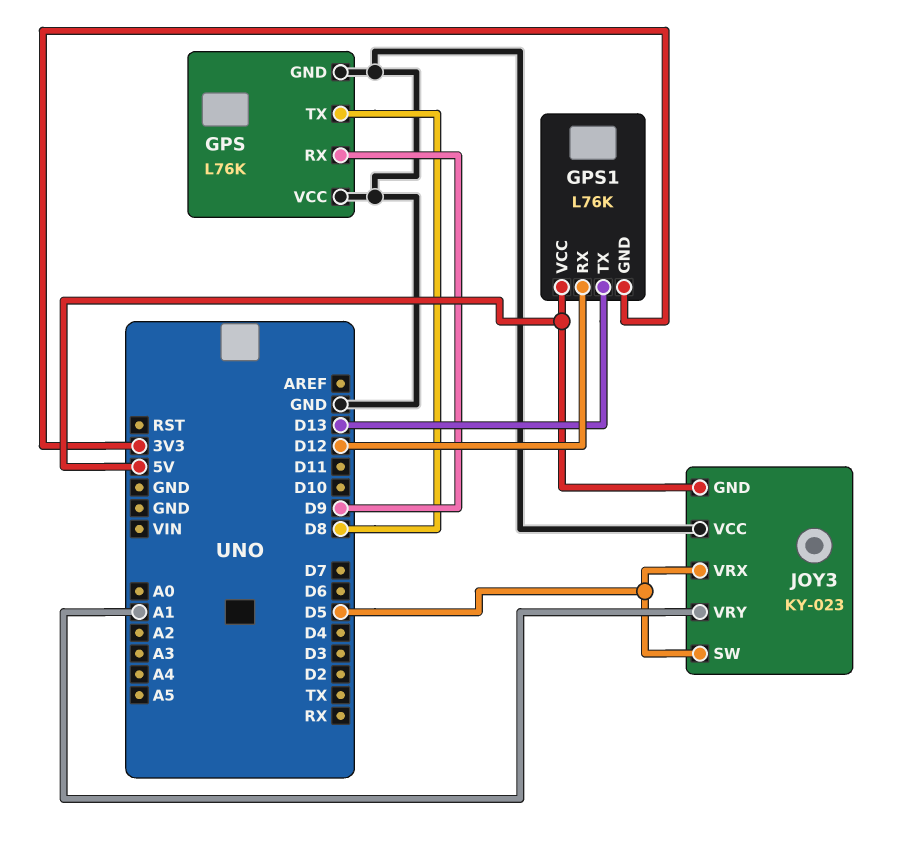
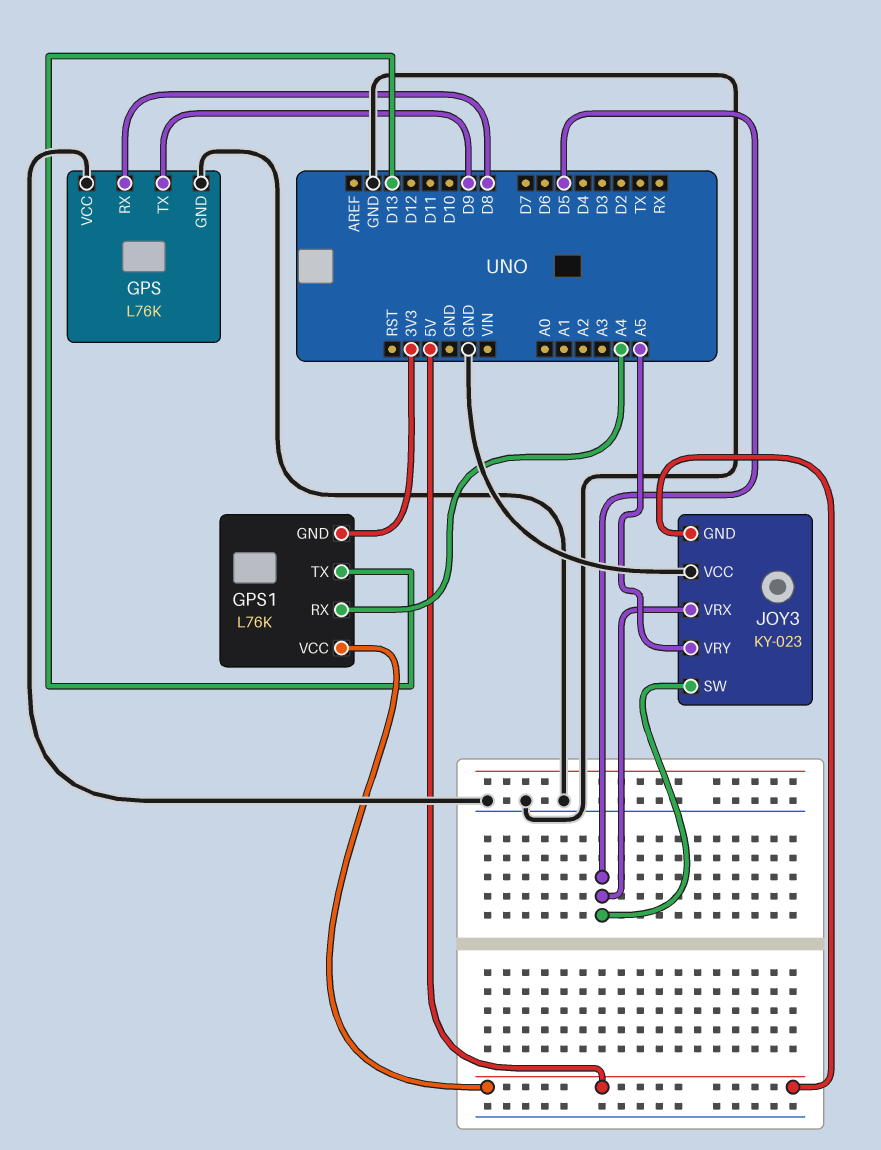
GPS pin RX: D9 -> D8
GPS pin TX: D8 -> D9
GPS1 pin RX: D12 -> A4
JOY3 pin VRY: A1 -> A5

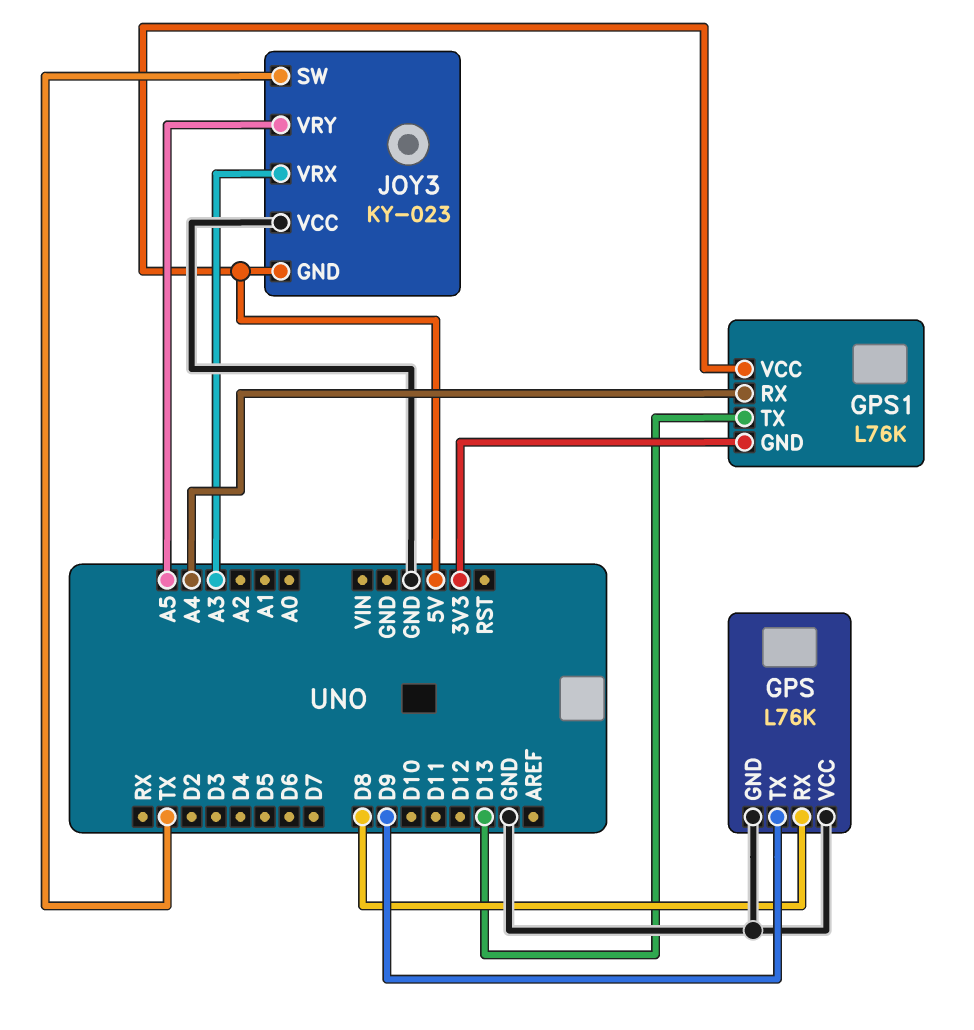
JOY3 pin SW: D5 -> TX
JOY3 pin VRX: D5 -> A3

